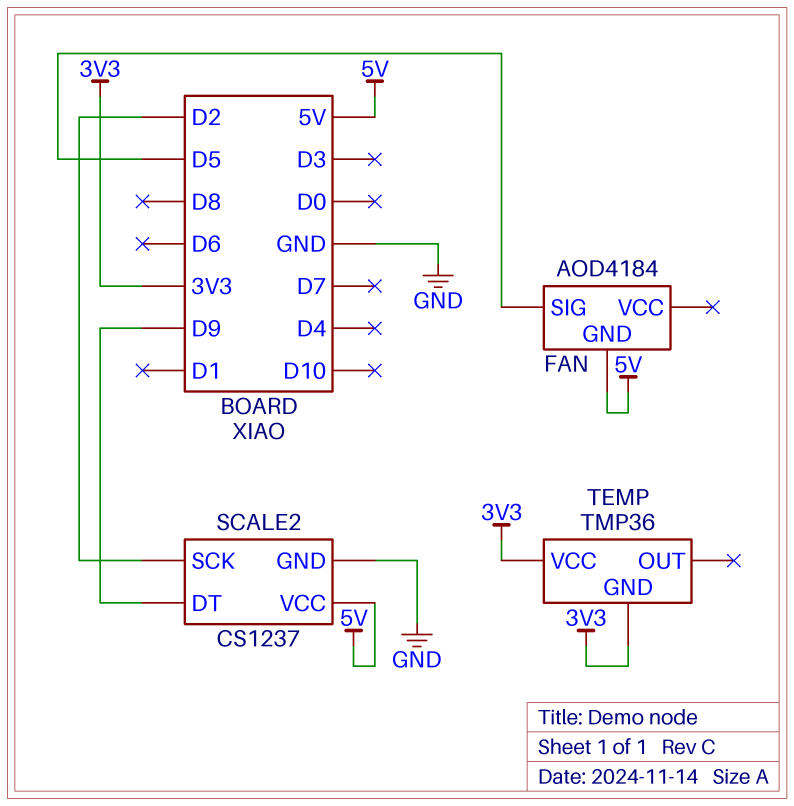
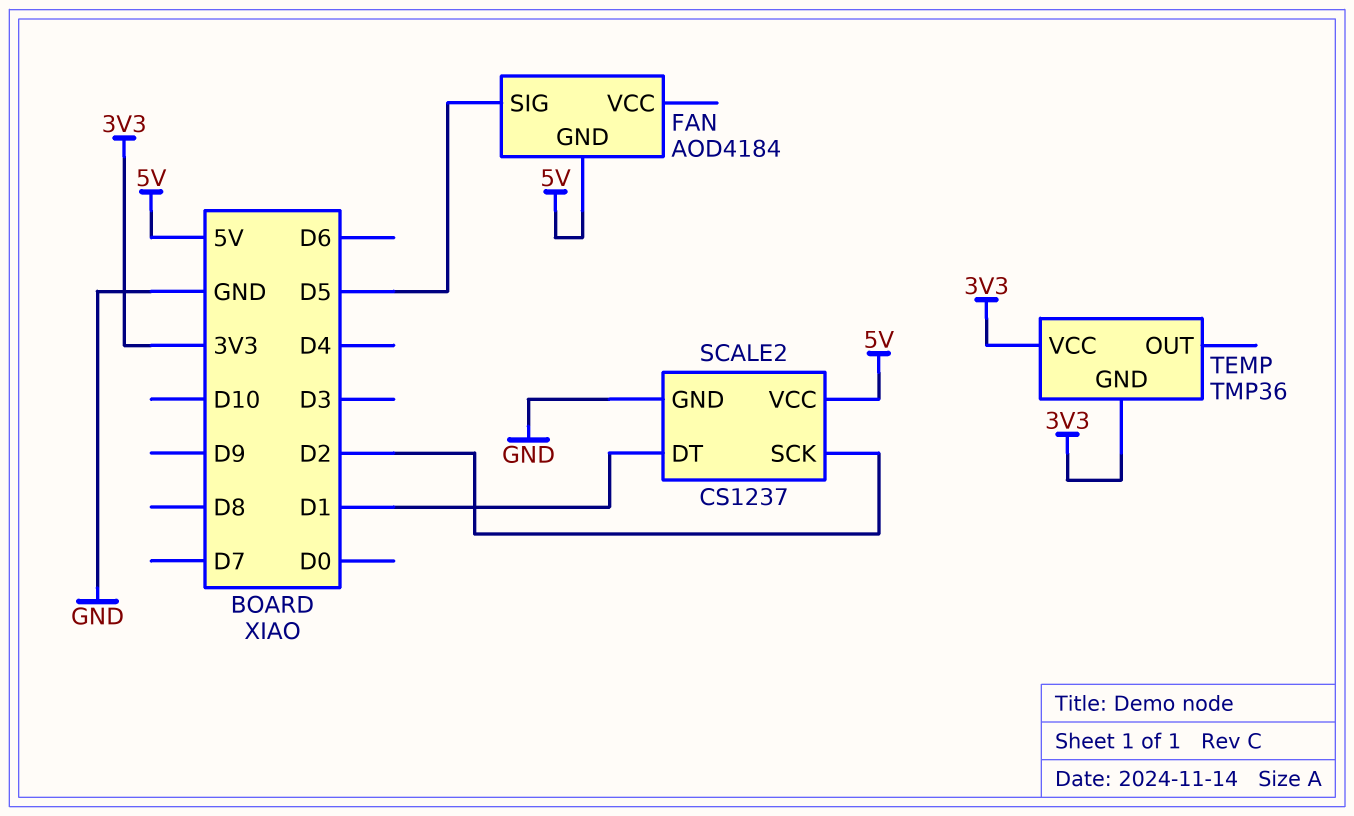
SCALE2 pin DT: D9 -> D1

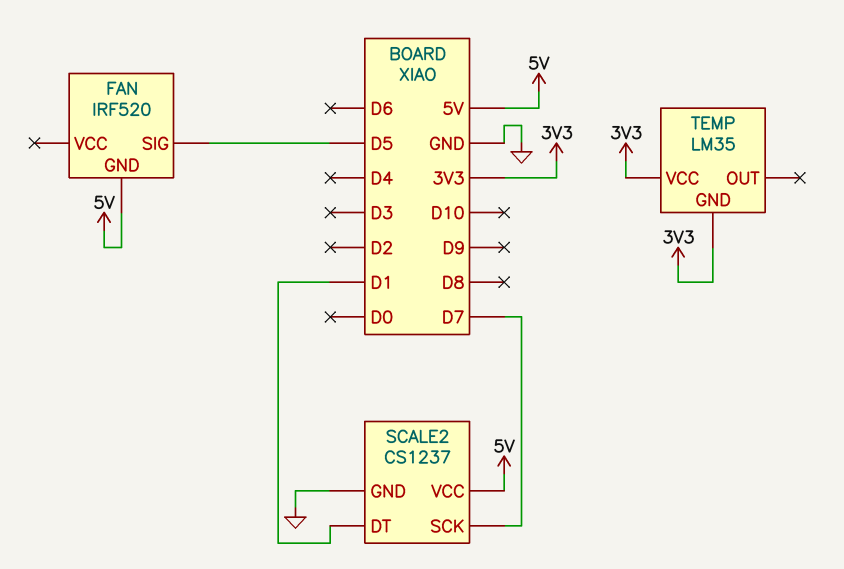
FAN: AOD4184 -> IRF520
SCALE2 pin SCK: D2 -> D7
TEMP: TMP36 -> LM35

